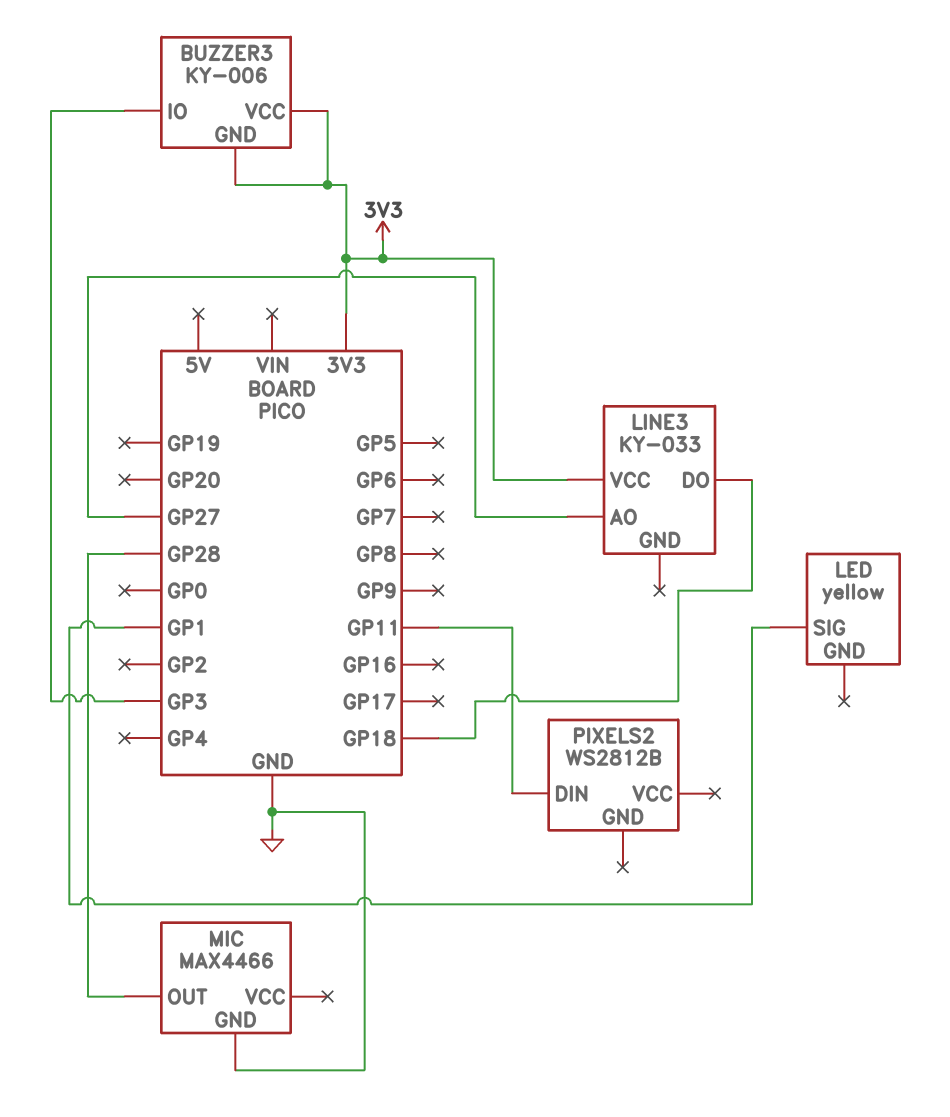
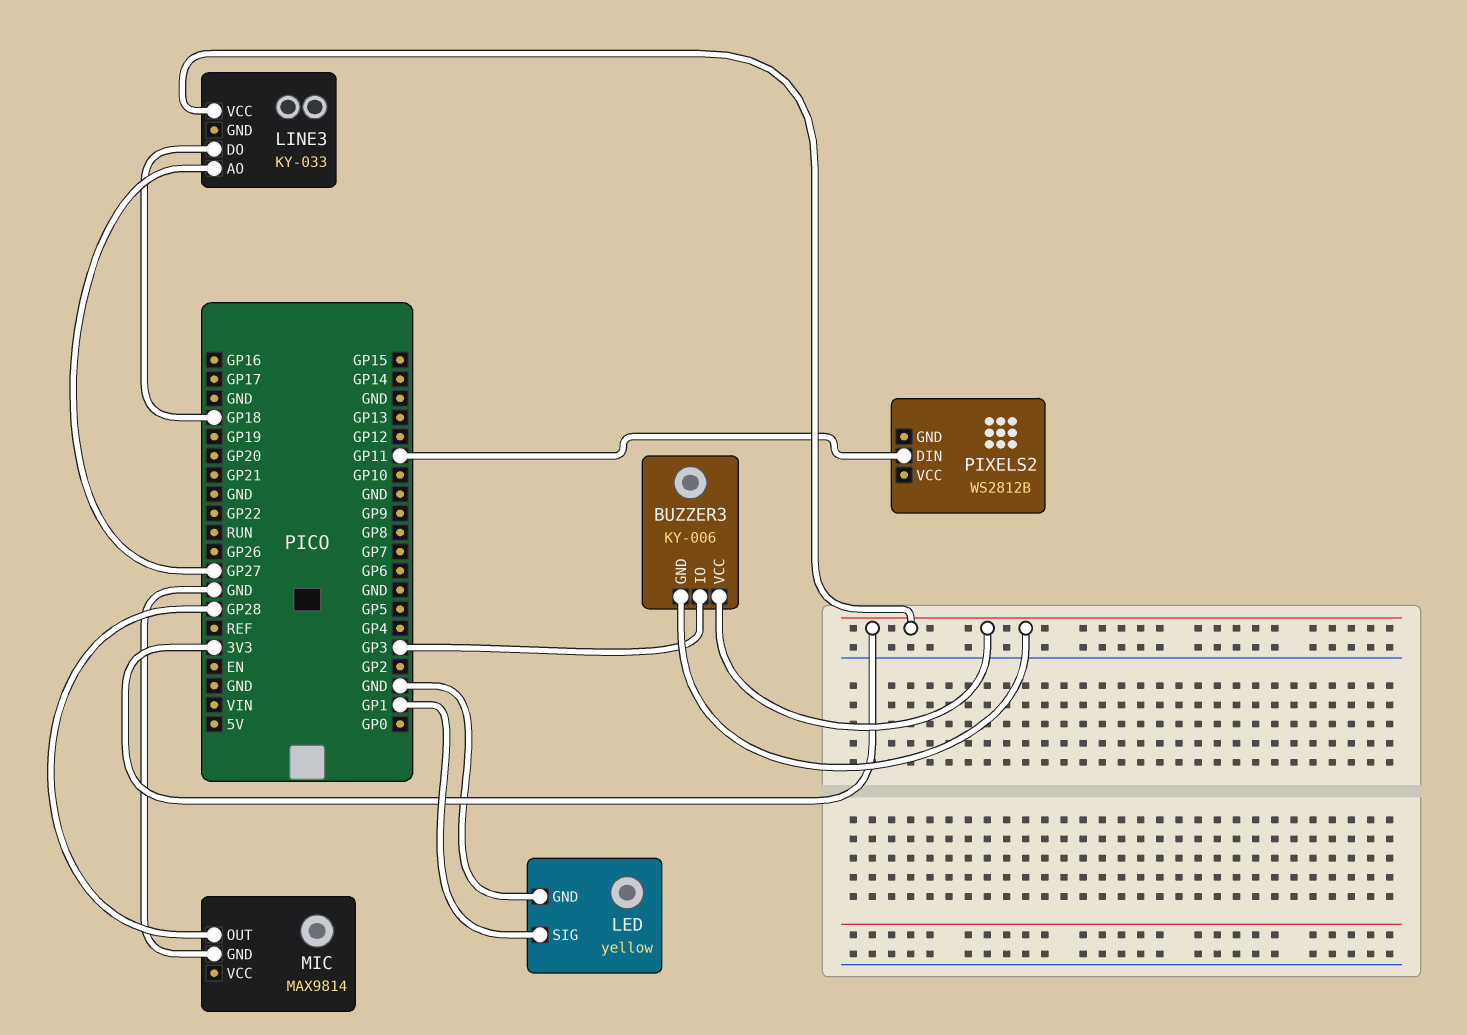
LED pin GND: none -> GND
MIC: MAX4466 -> MAX9814

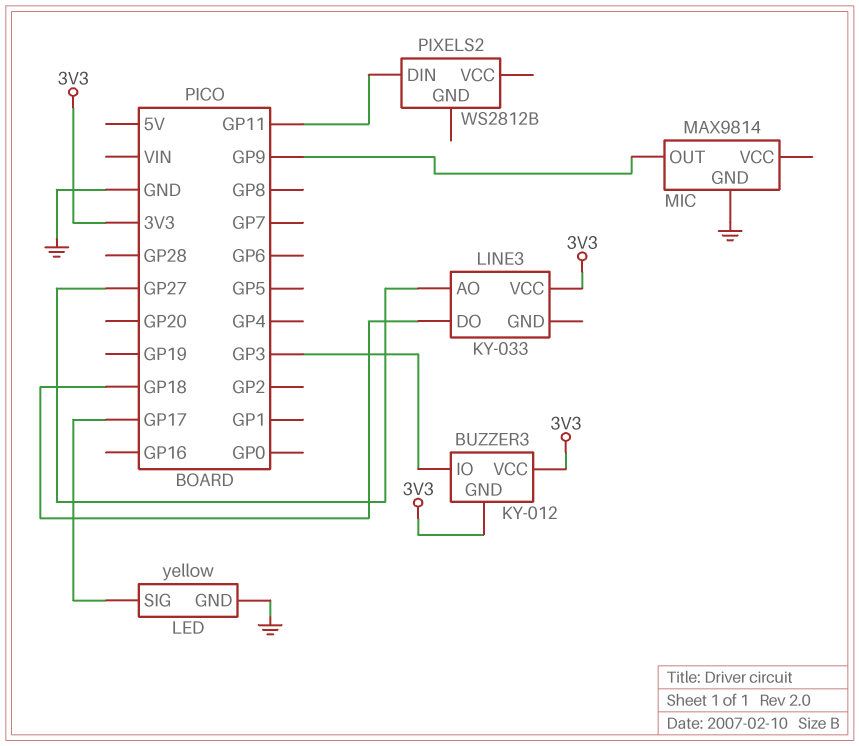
BUZZER3: KY-006 -> KY-012
LED pin SIG: GP1 -> GP17
MIC pin OUT: GP28 -> GP9

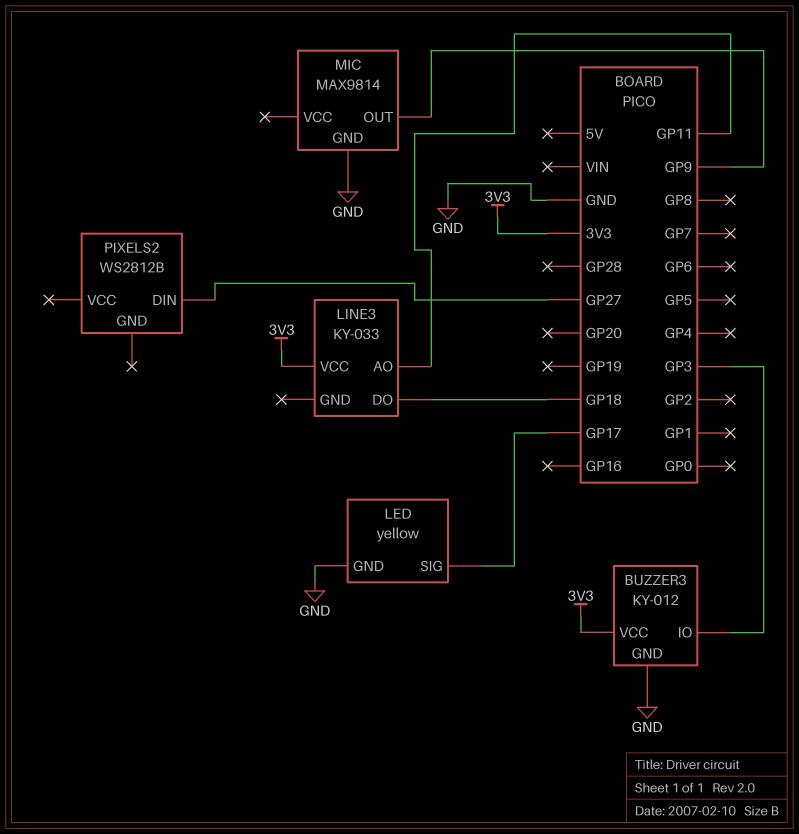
BUZZER3 pin GND: 3V3 -> GND
LINE3 pin AO: GP27 -> GP11
PIXELS2 pin DIN: GP11 -> GP27

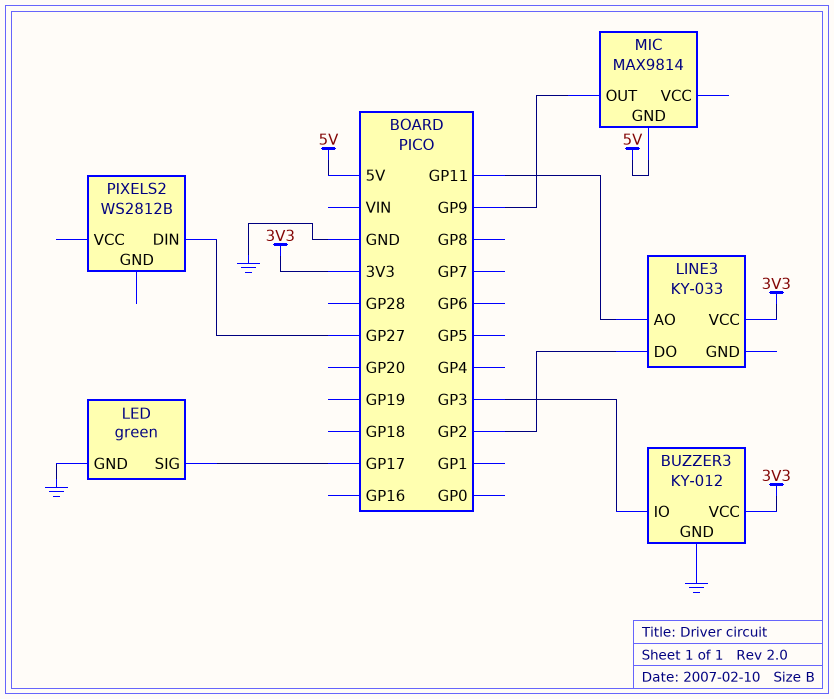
LED: yellow -> green
LINE3 pin DO: GP18 -> GP2
MIC pin GND: GND -> 5V

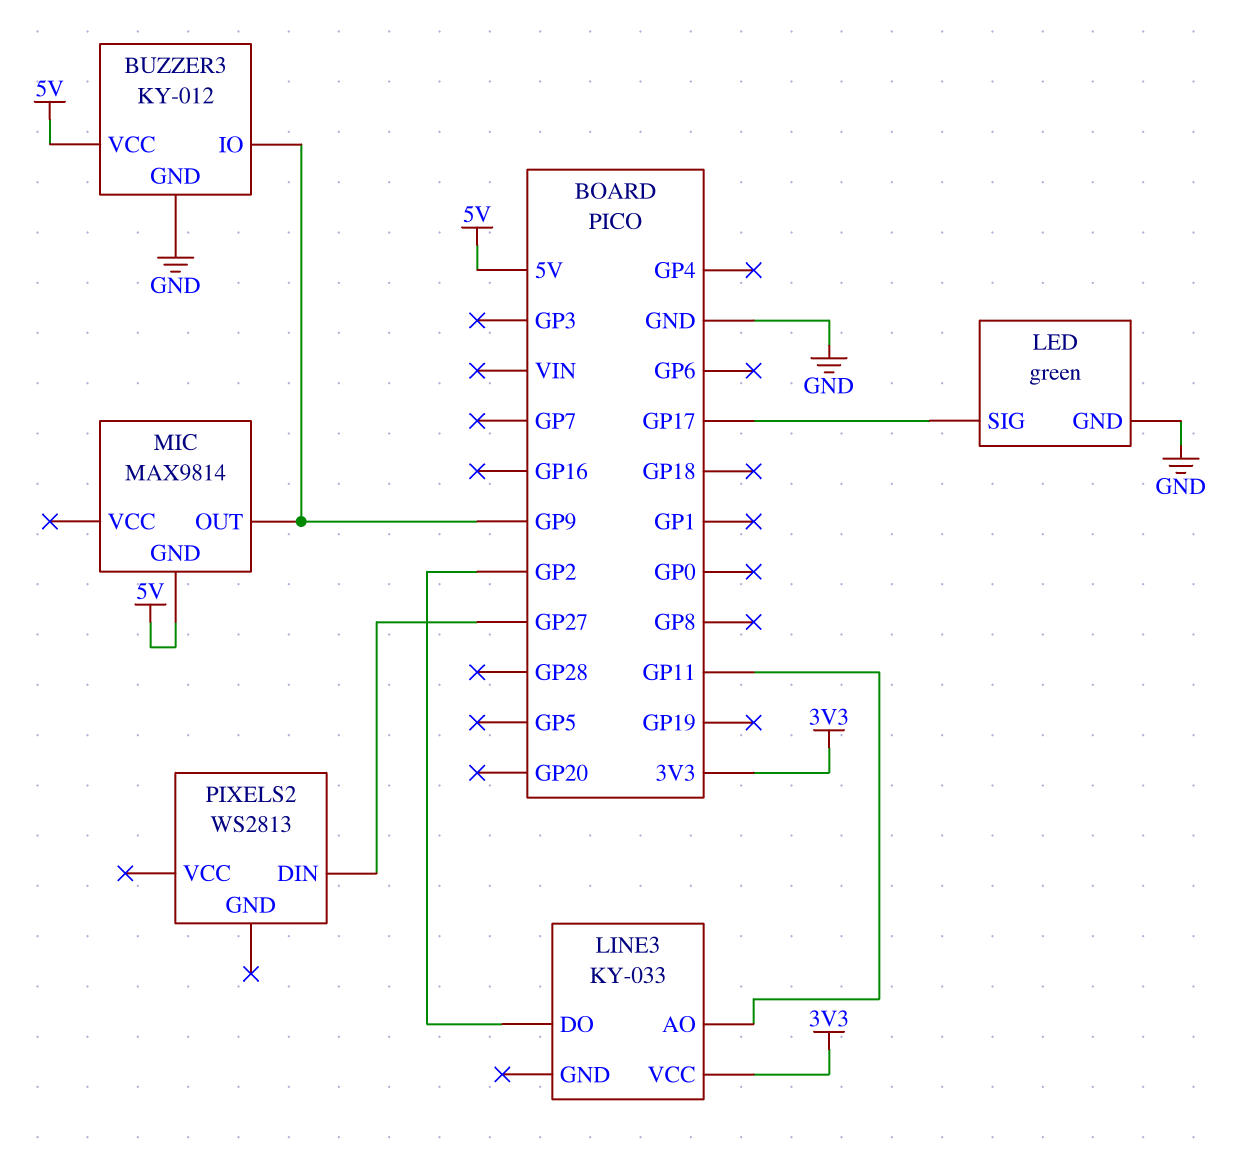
BUZZER3 pin IO: GP3 -> GP9
BUZZER3 pin VCC: 3V3 -> 5V
PIXELS2: WS2812B -> WS2813

